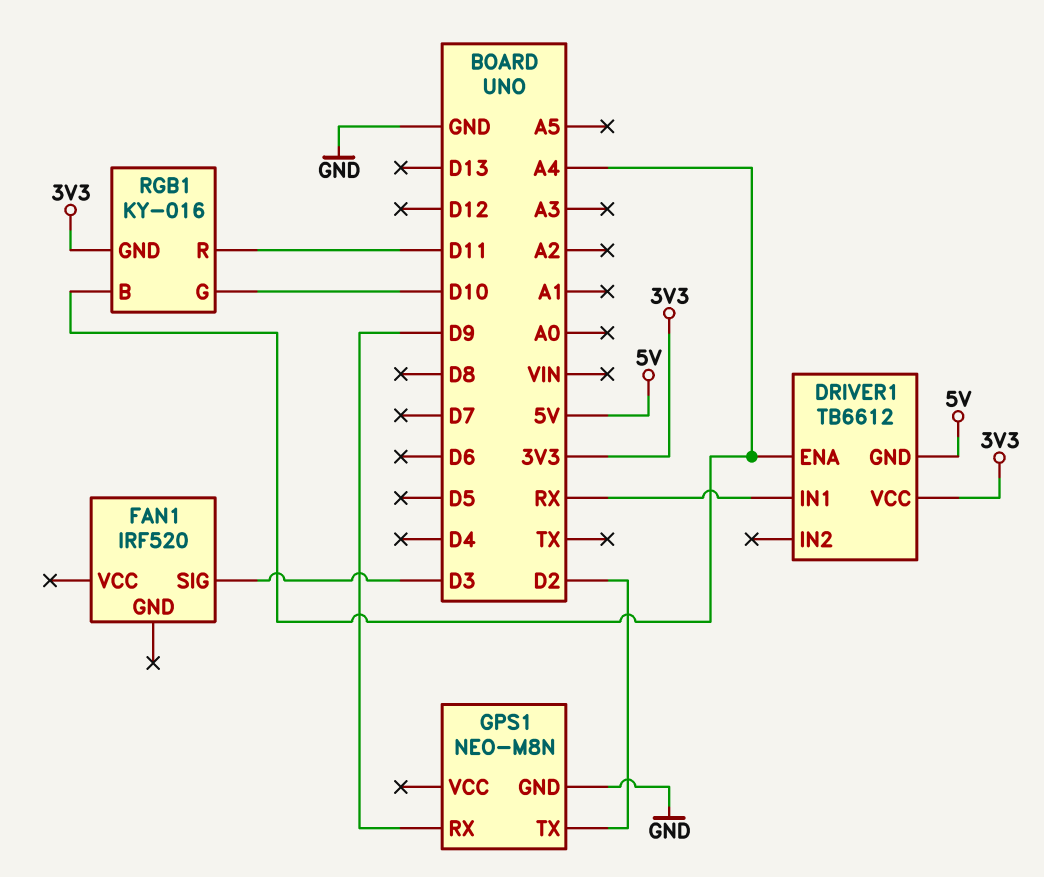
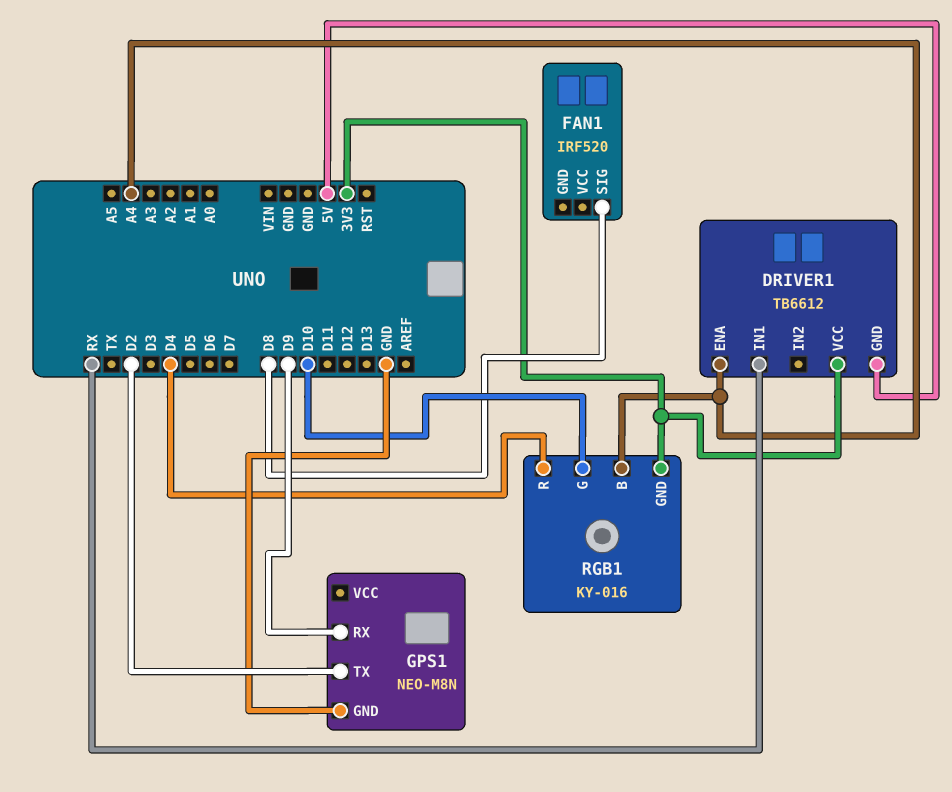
FAN1 pin SIG: D3 -> D8
RGB1 pin R: D11 -> D4

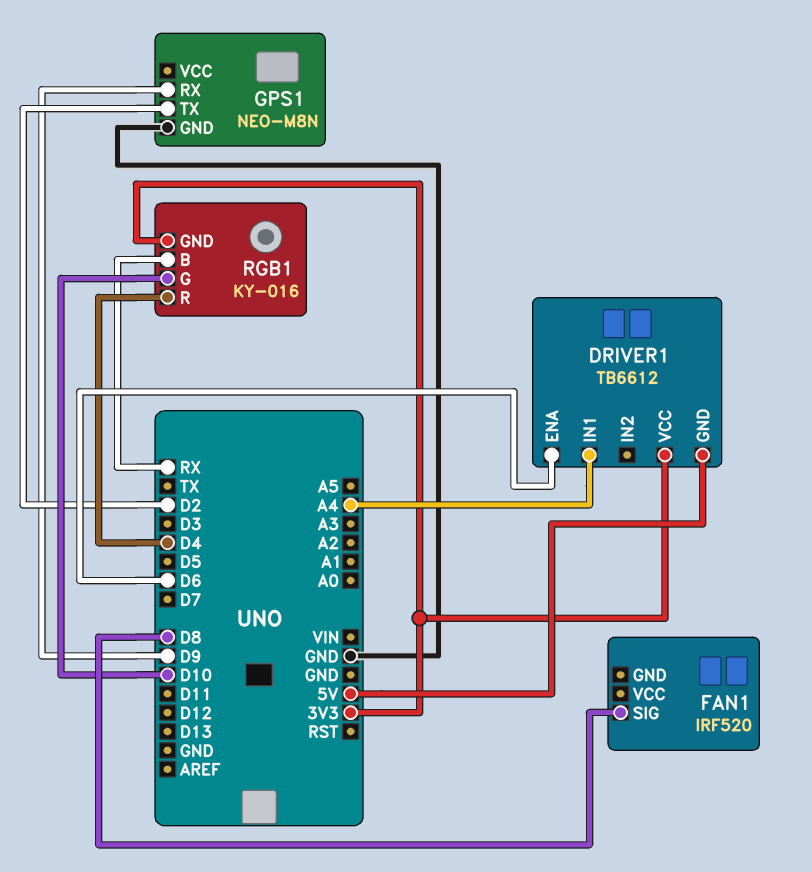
DRIVER1 pin ENA: A4 -> D6
DRIVER1 pin IN1: RX -> A4
RGB1 pin B: A4 -> RX

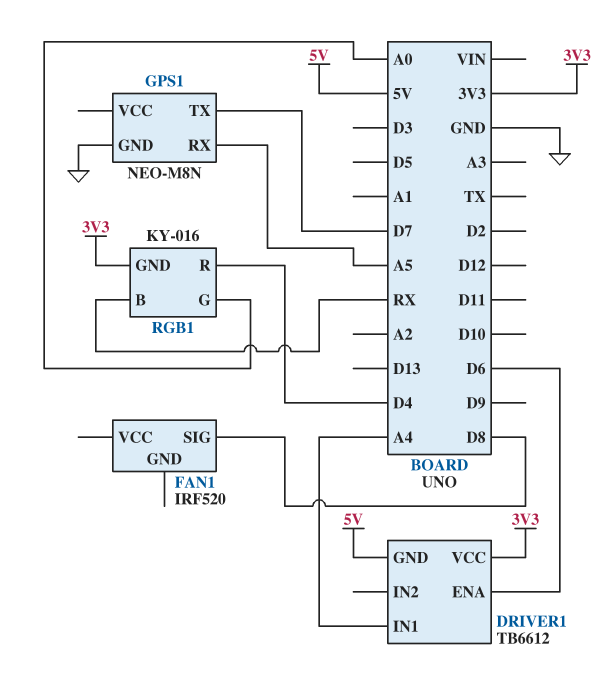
GPS1 pin RX: D9 -> A5
GPS1 pin TX: D2 -> D7
RGB1 pin G: D10 -> A0

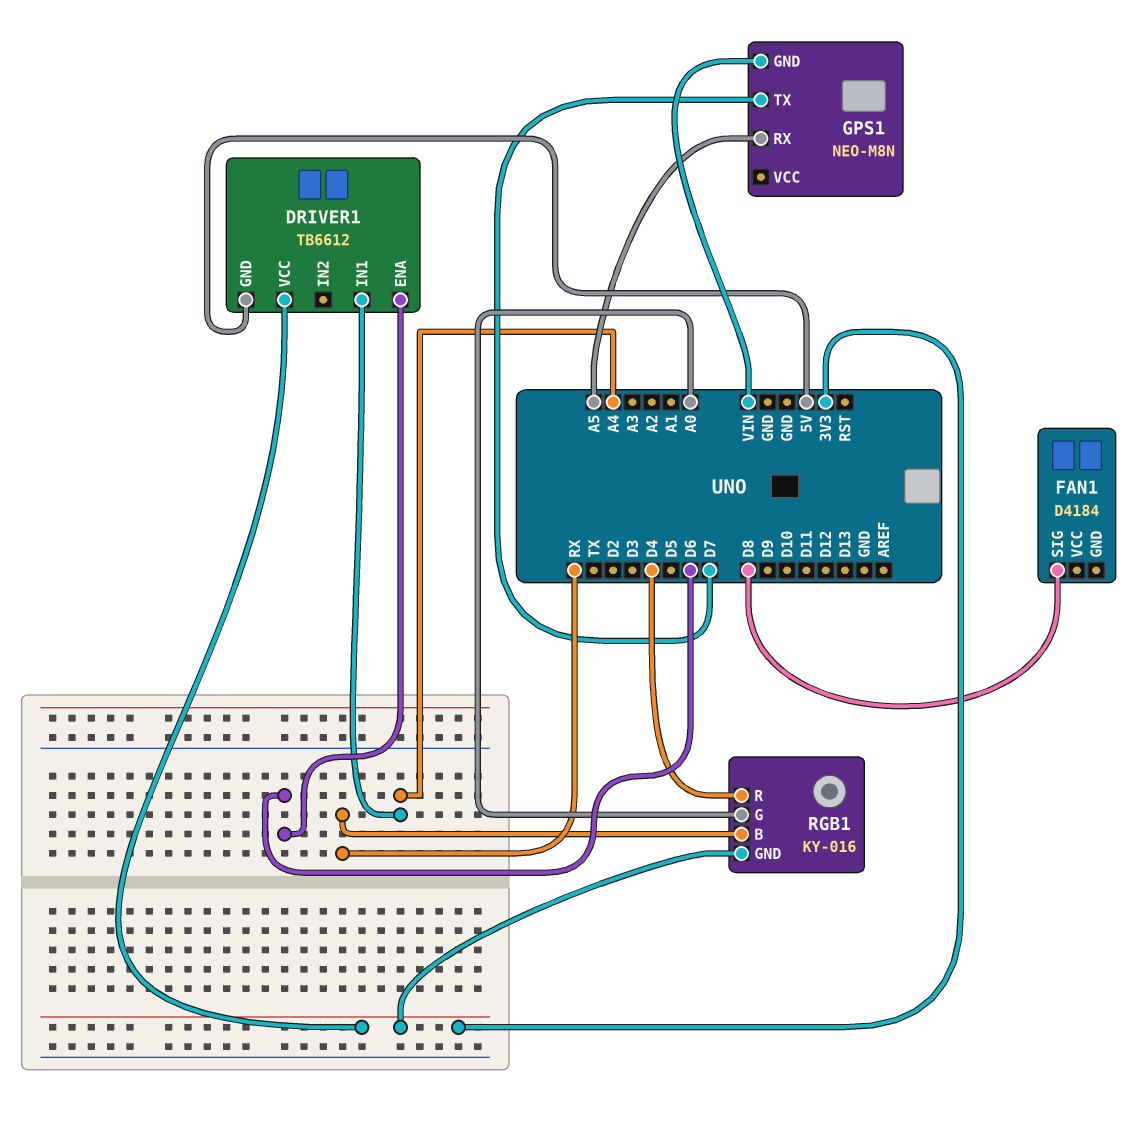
FAN1: IRF520 -> D4184
GPS1 pin GND: GND -> VIN

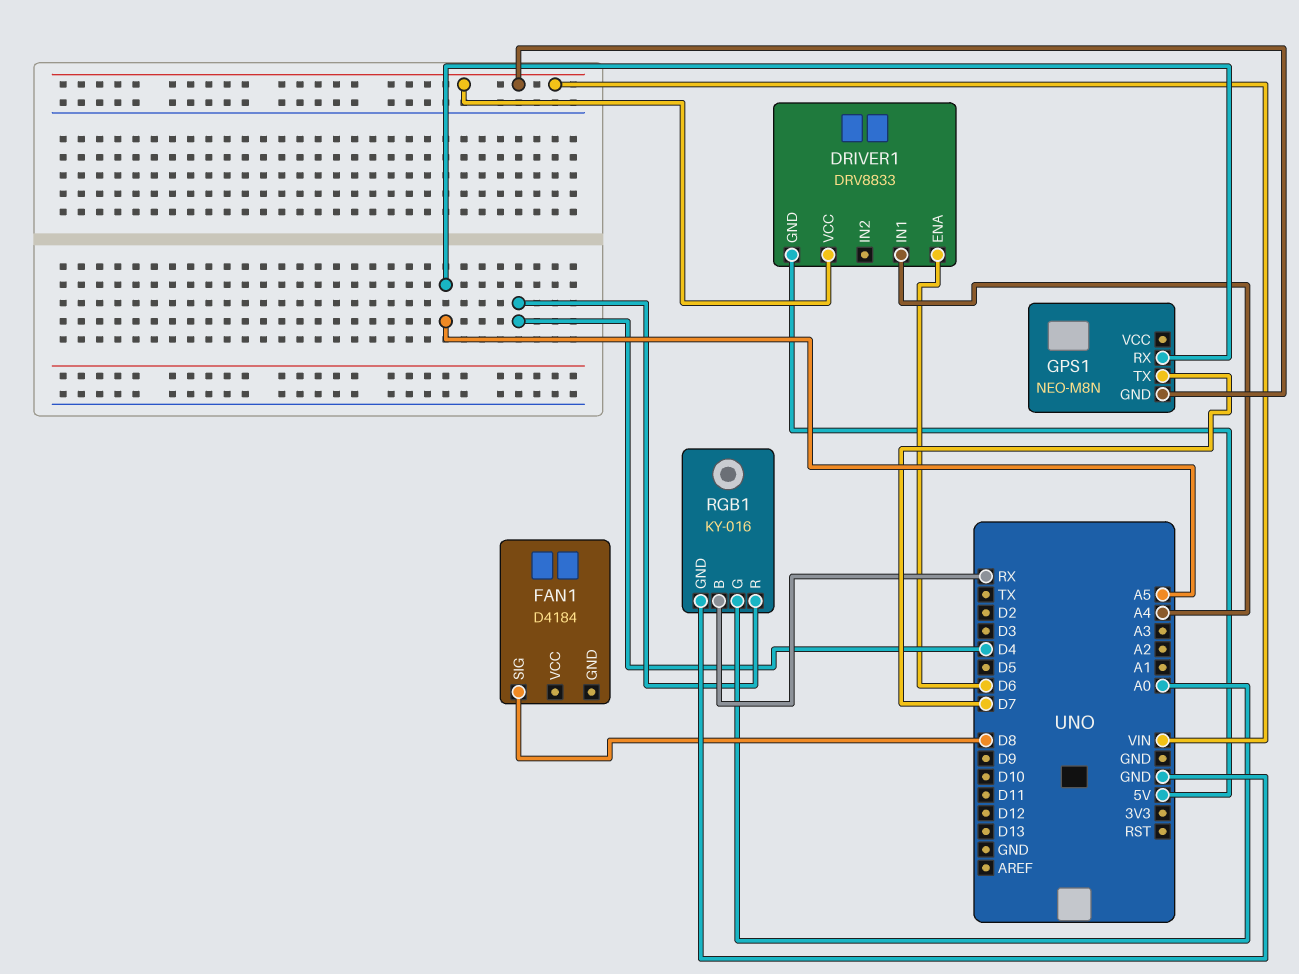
DRIVER1: TB6612 -> DRV8833
DRIVER1 pin VCC: 3V3 -> VIN
RGB1 pin GND: 3V3 -> GND

